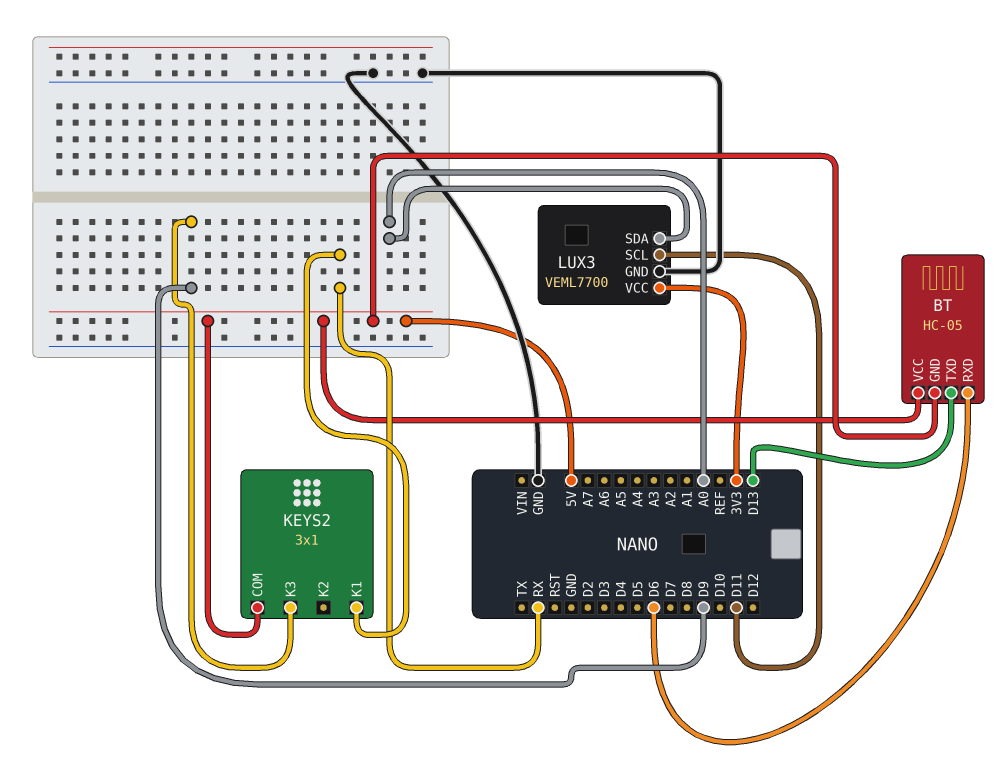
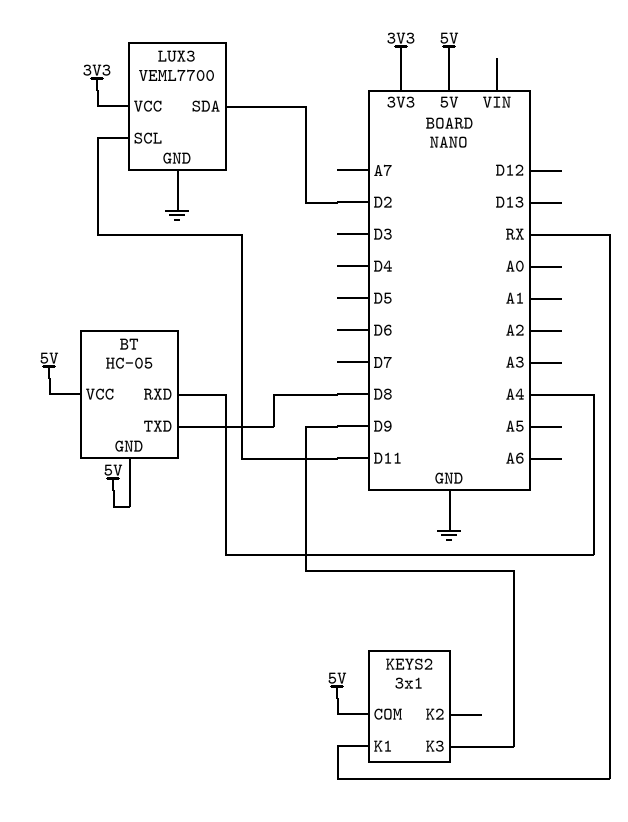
BT pin RXD: D6 -> A4
BT pin TXD: D13 -> D8
LUX3 pin SDA: A0 -> D2

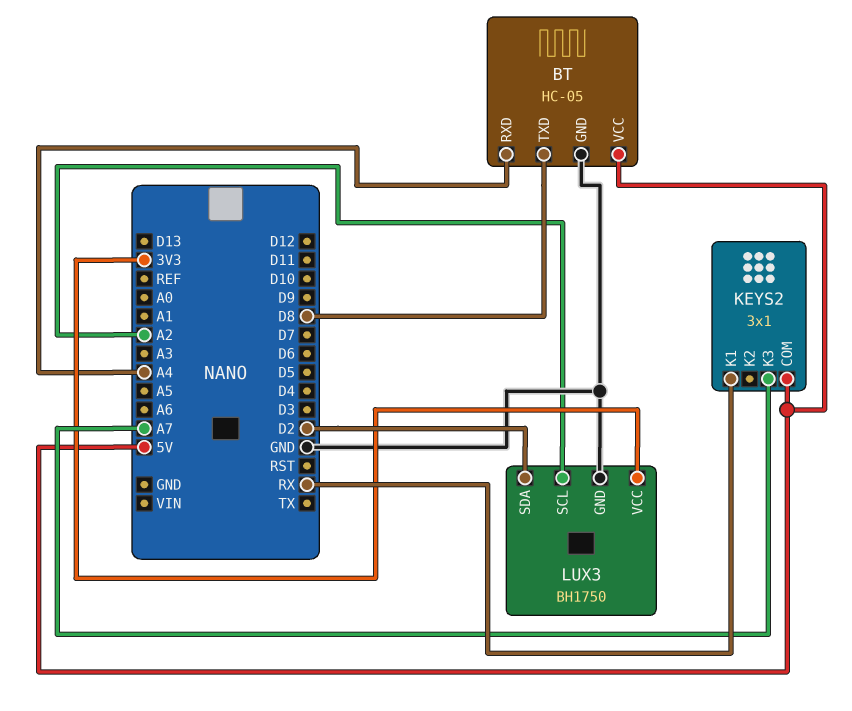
BT pin GND: 5V -> GND
KEYS2 pin K3: D9 -> A7
LUX3: VEML7700 -> BH1750
LUX3 pin SCL: D11 -> A2

